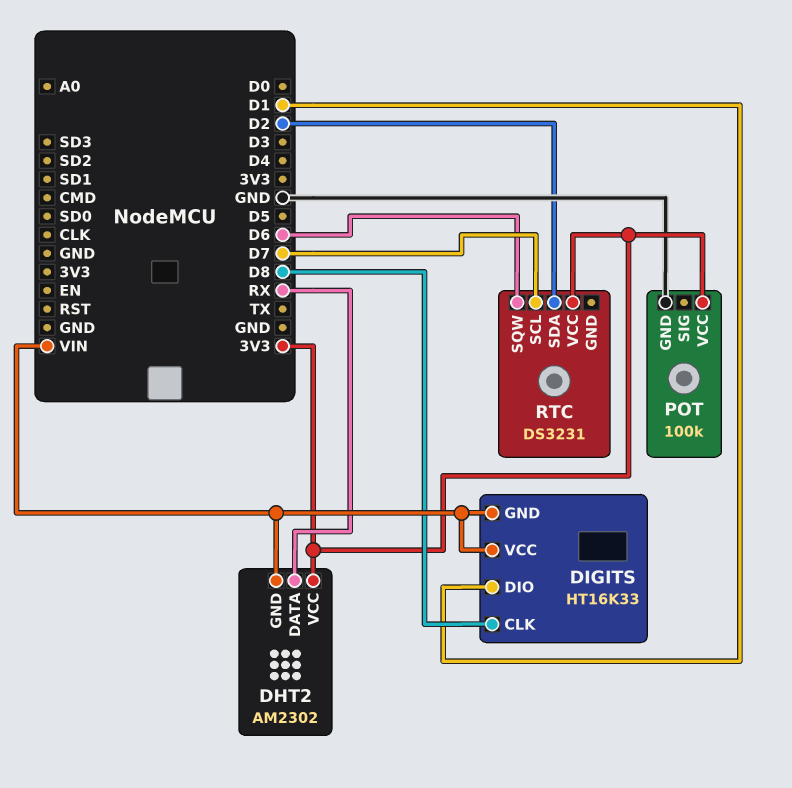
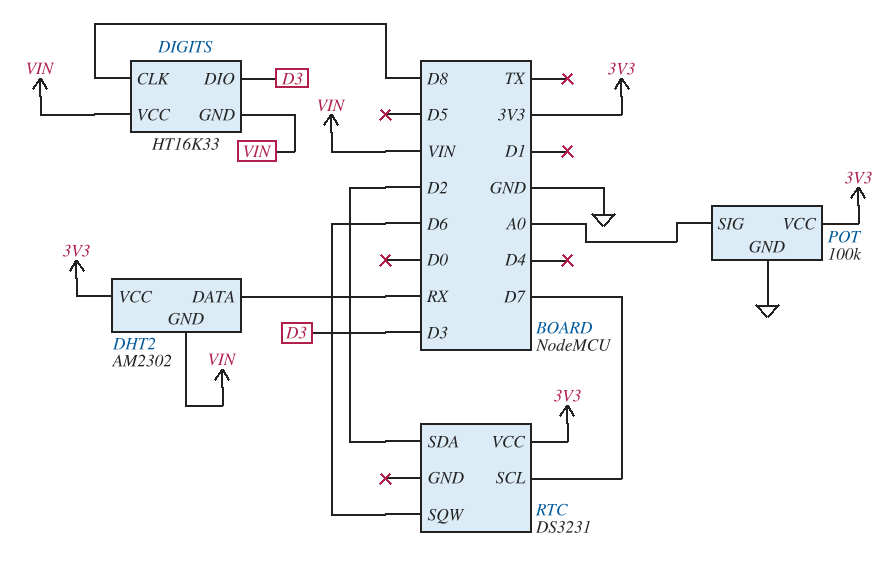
DIGITS pin DIO: D1 -> D3
POT pin SIG: none -> A0

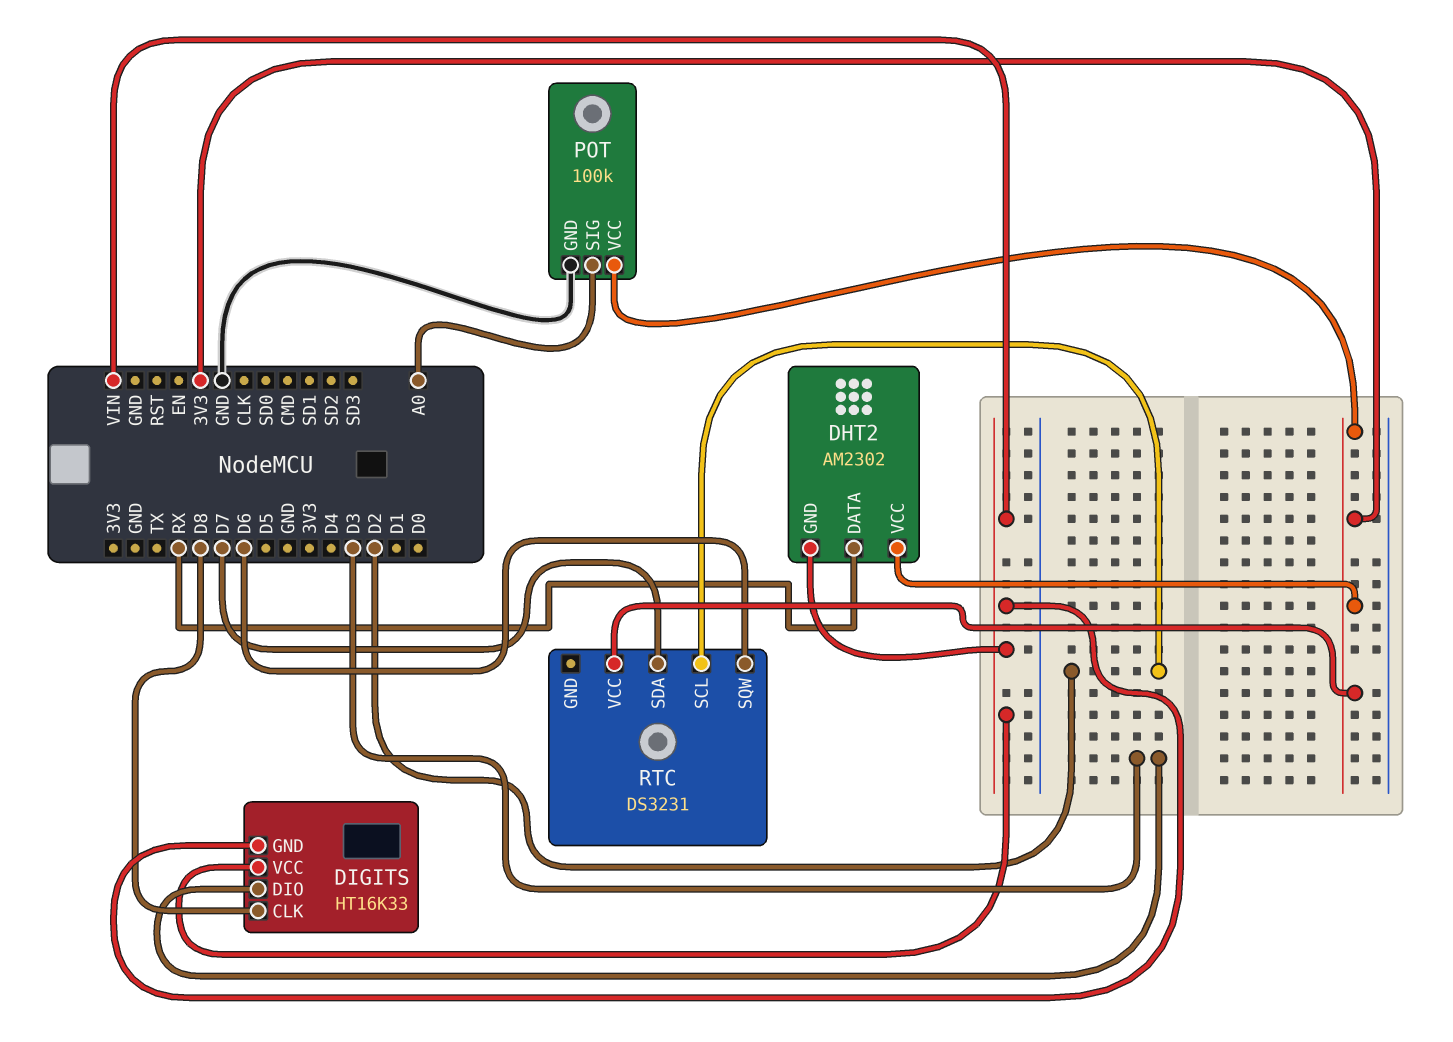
RTC pin SCL: D7 -> D2
RTC pin SDA: D2 -> D7

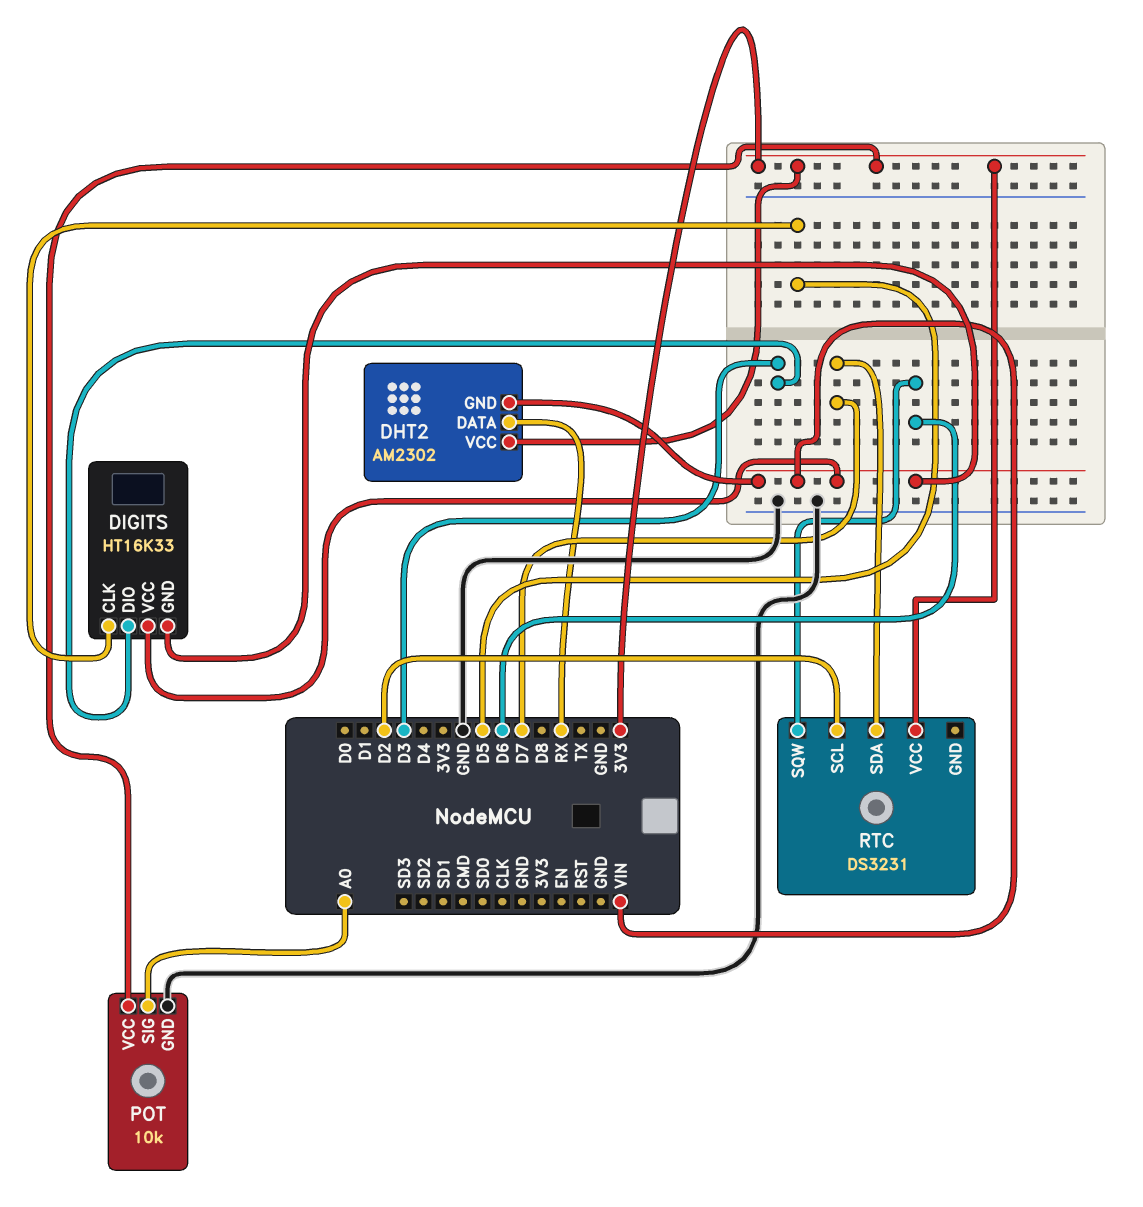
DIGITS pin CLK: D8 -> D5
POT: 100k -> 10k

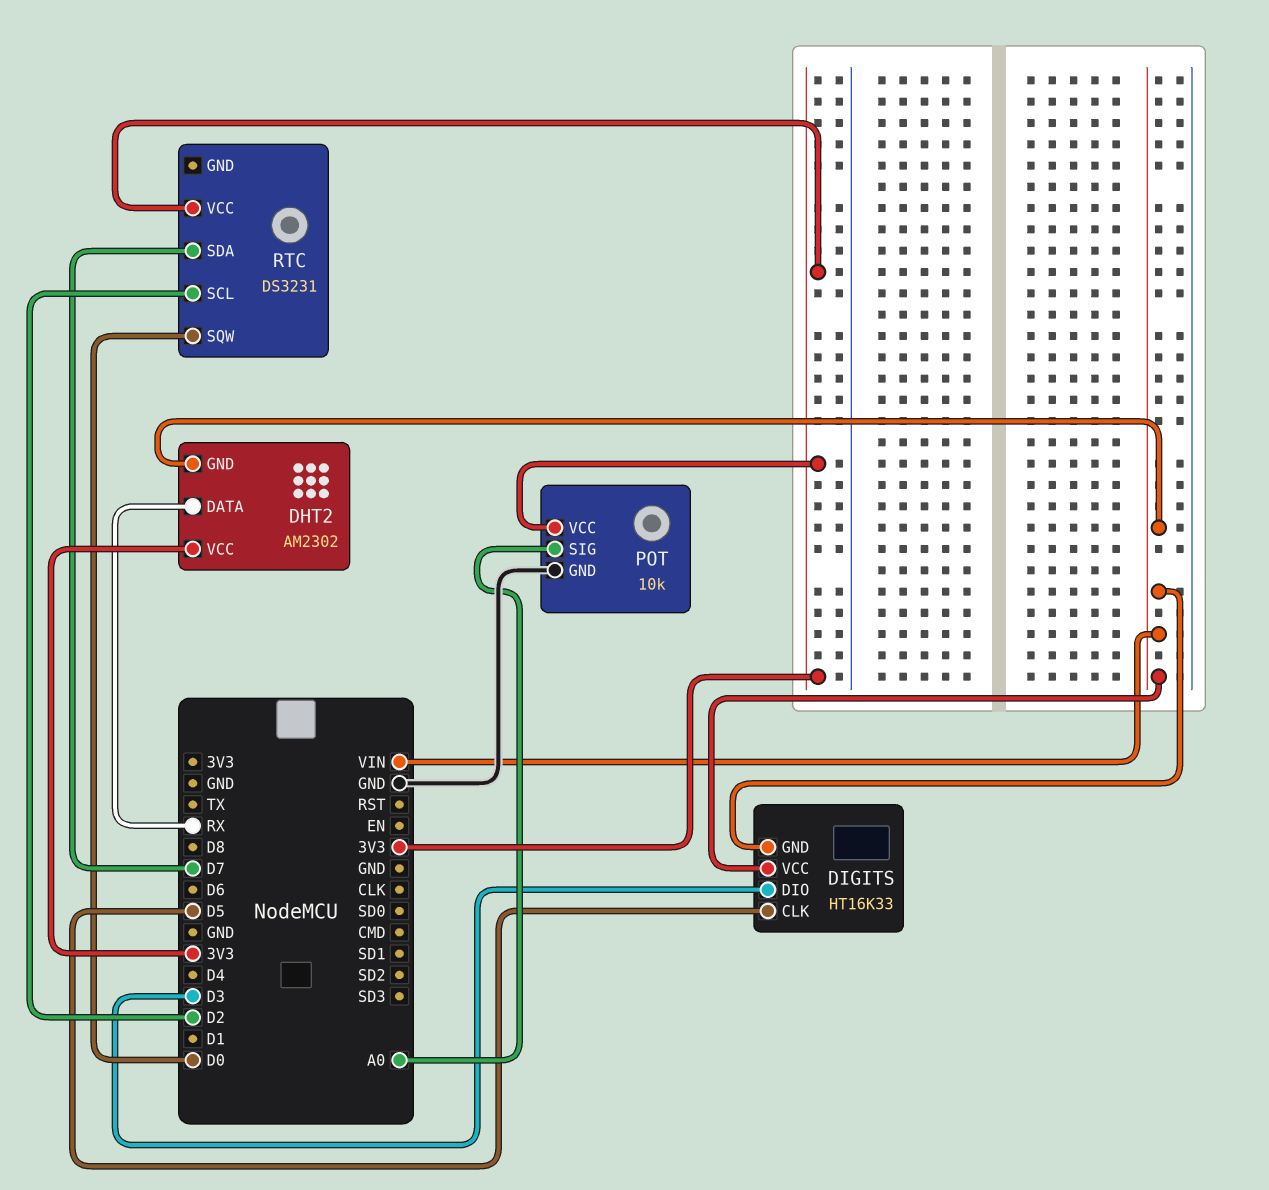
RTC pin SQW: D6 -> D0

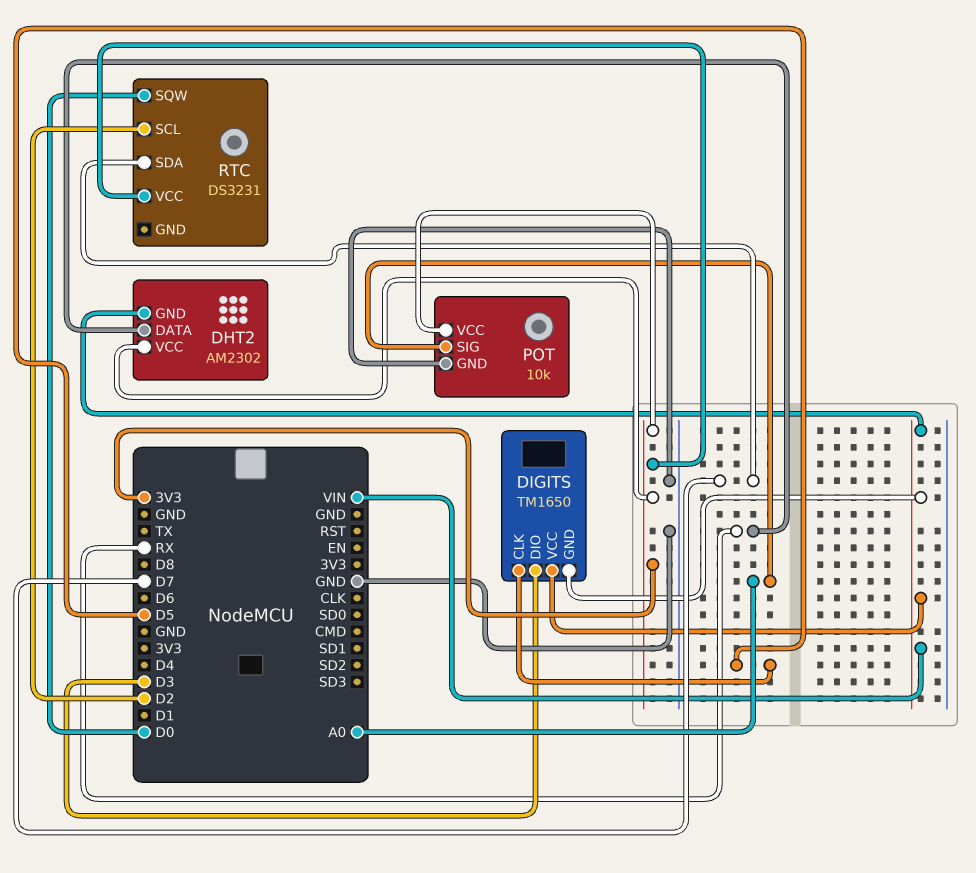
DIGITS: HT16K33 -> TM1650

